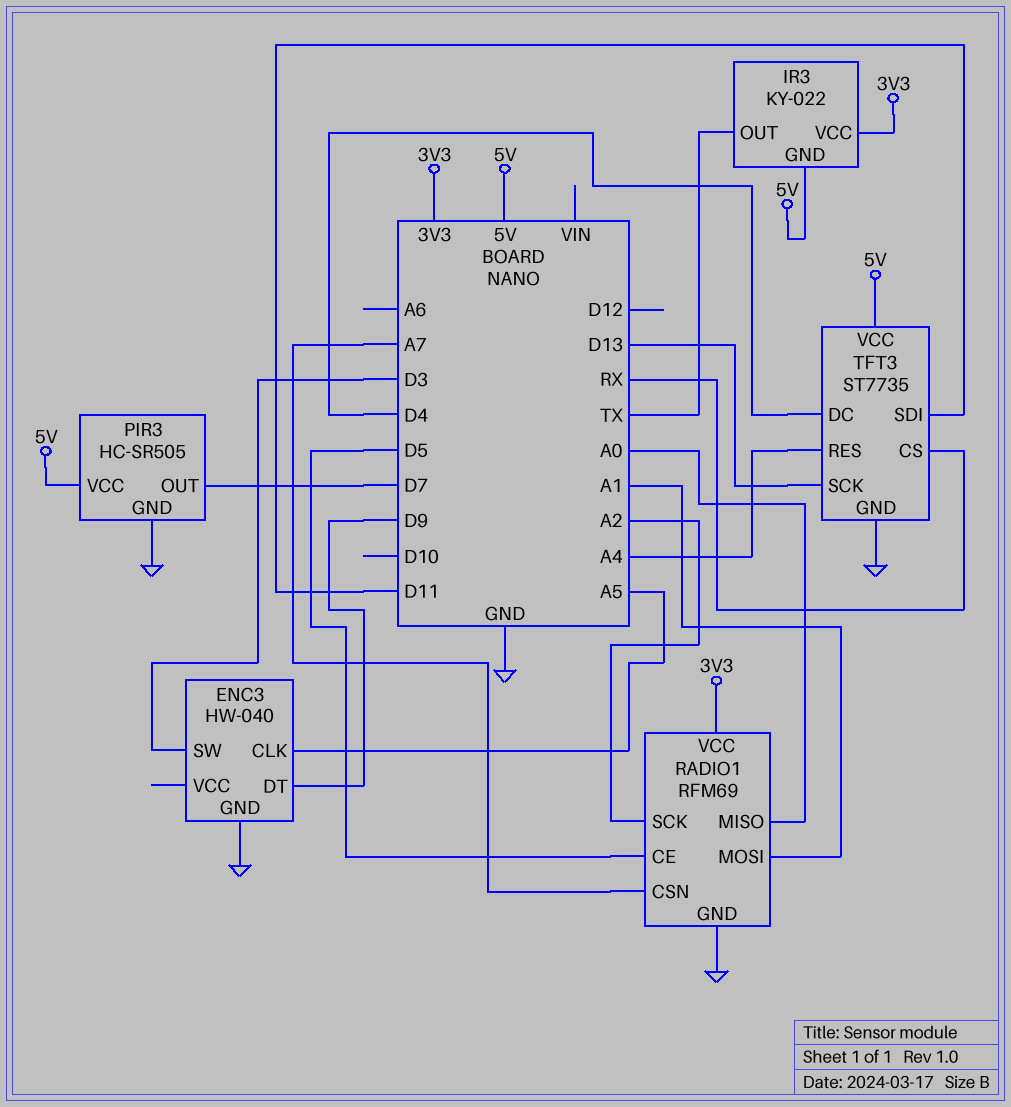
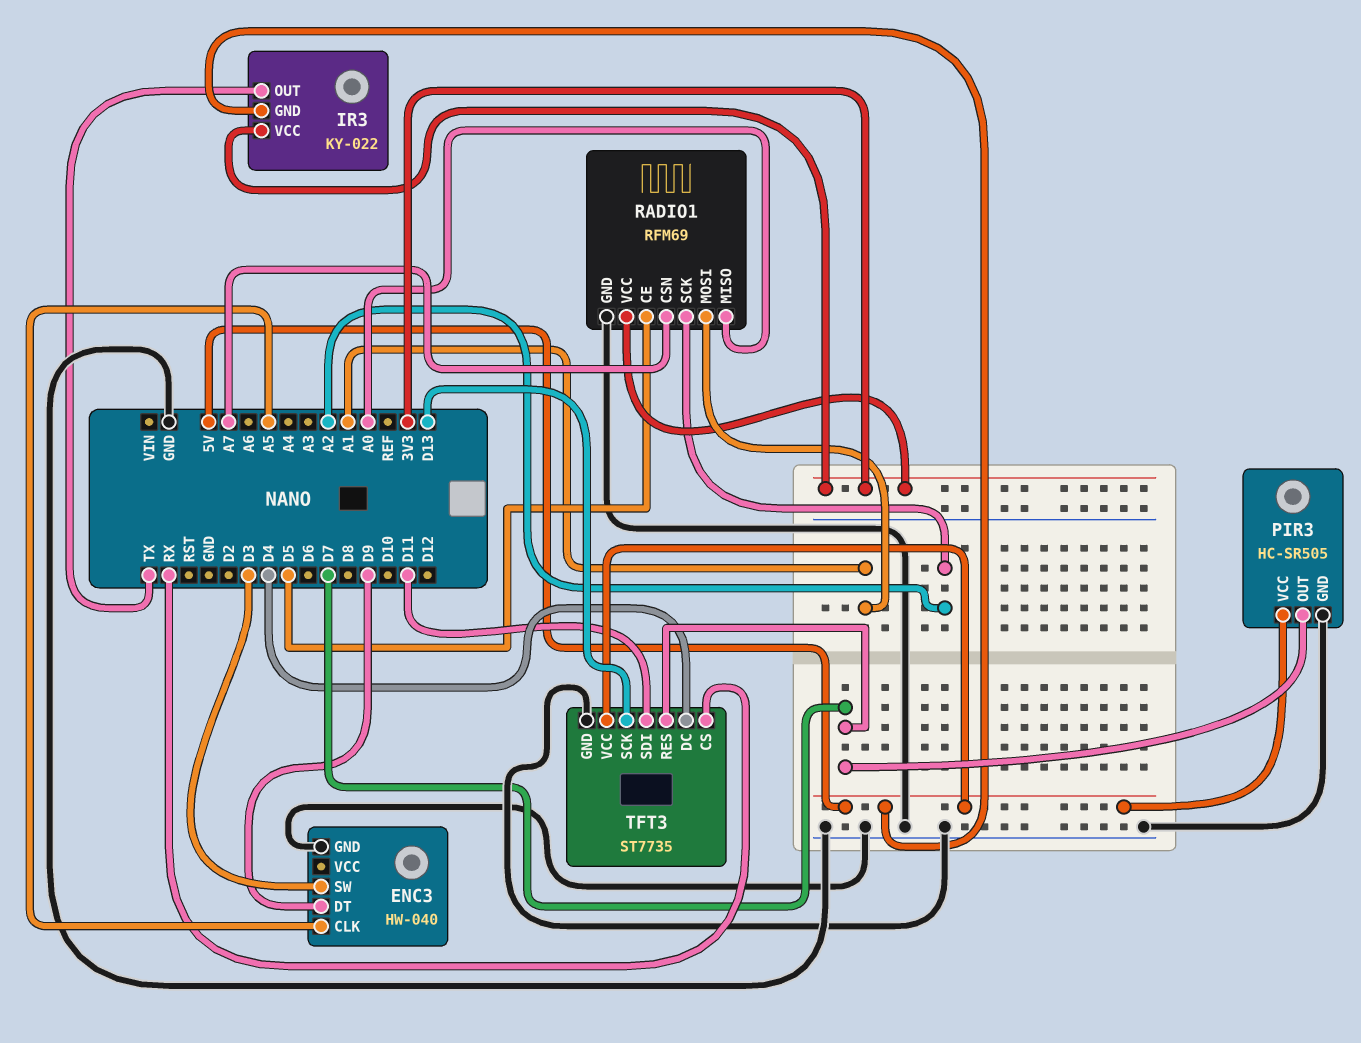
TFT3 pin RES: A4 -> D7

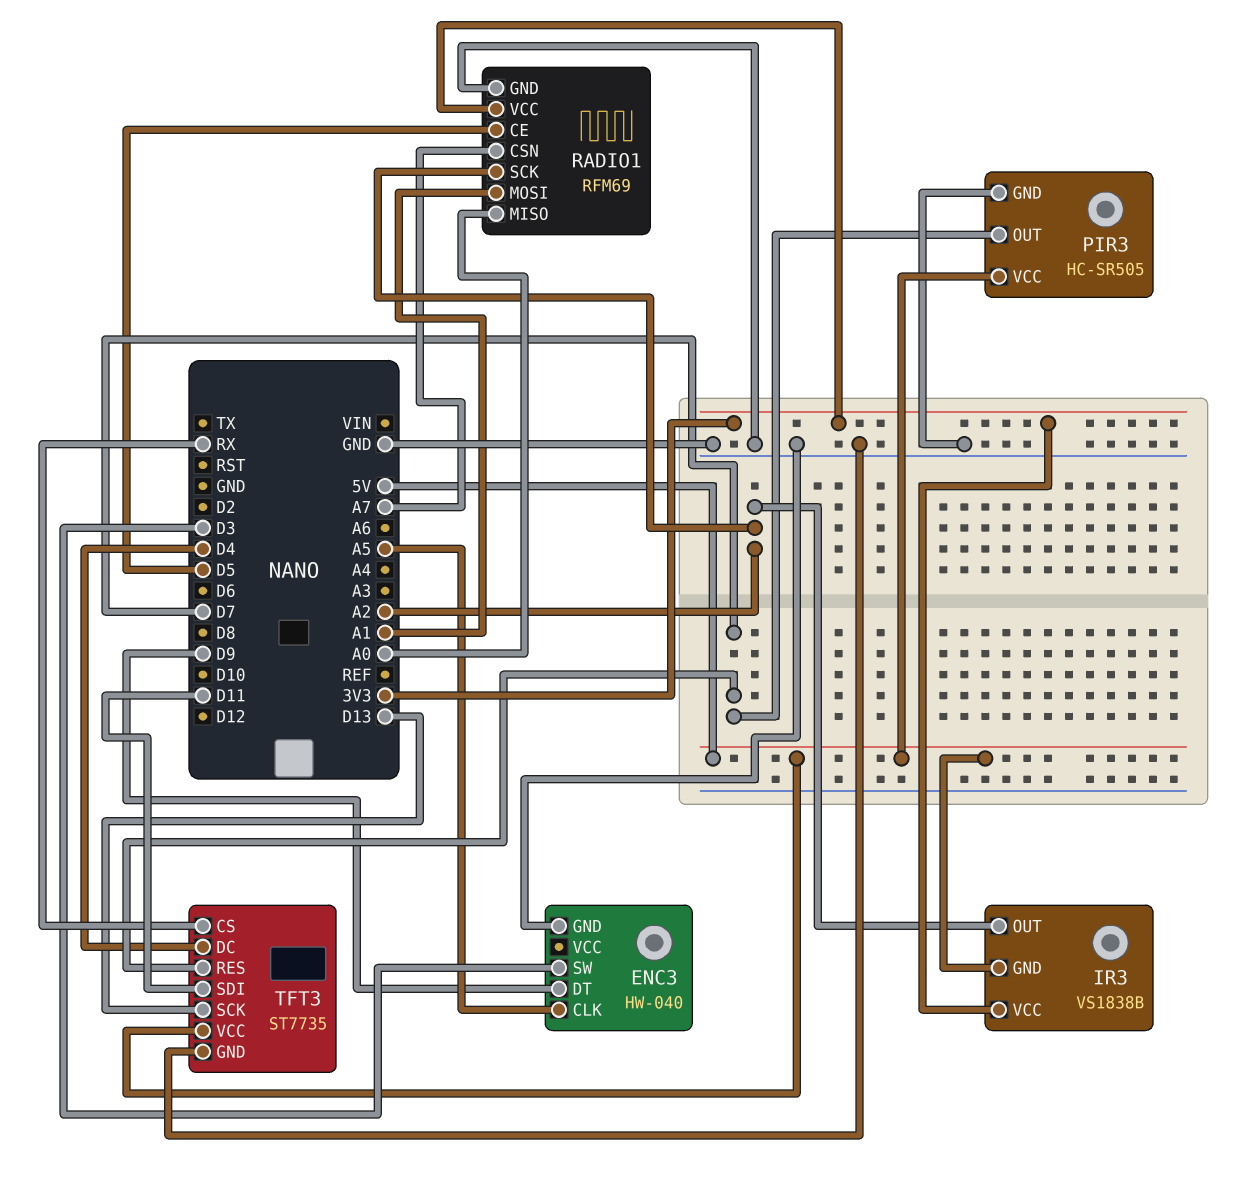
IR3: KY-022 -> VS1838B
IR3 pin OUT: TX -> A2

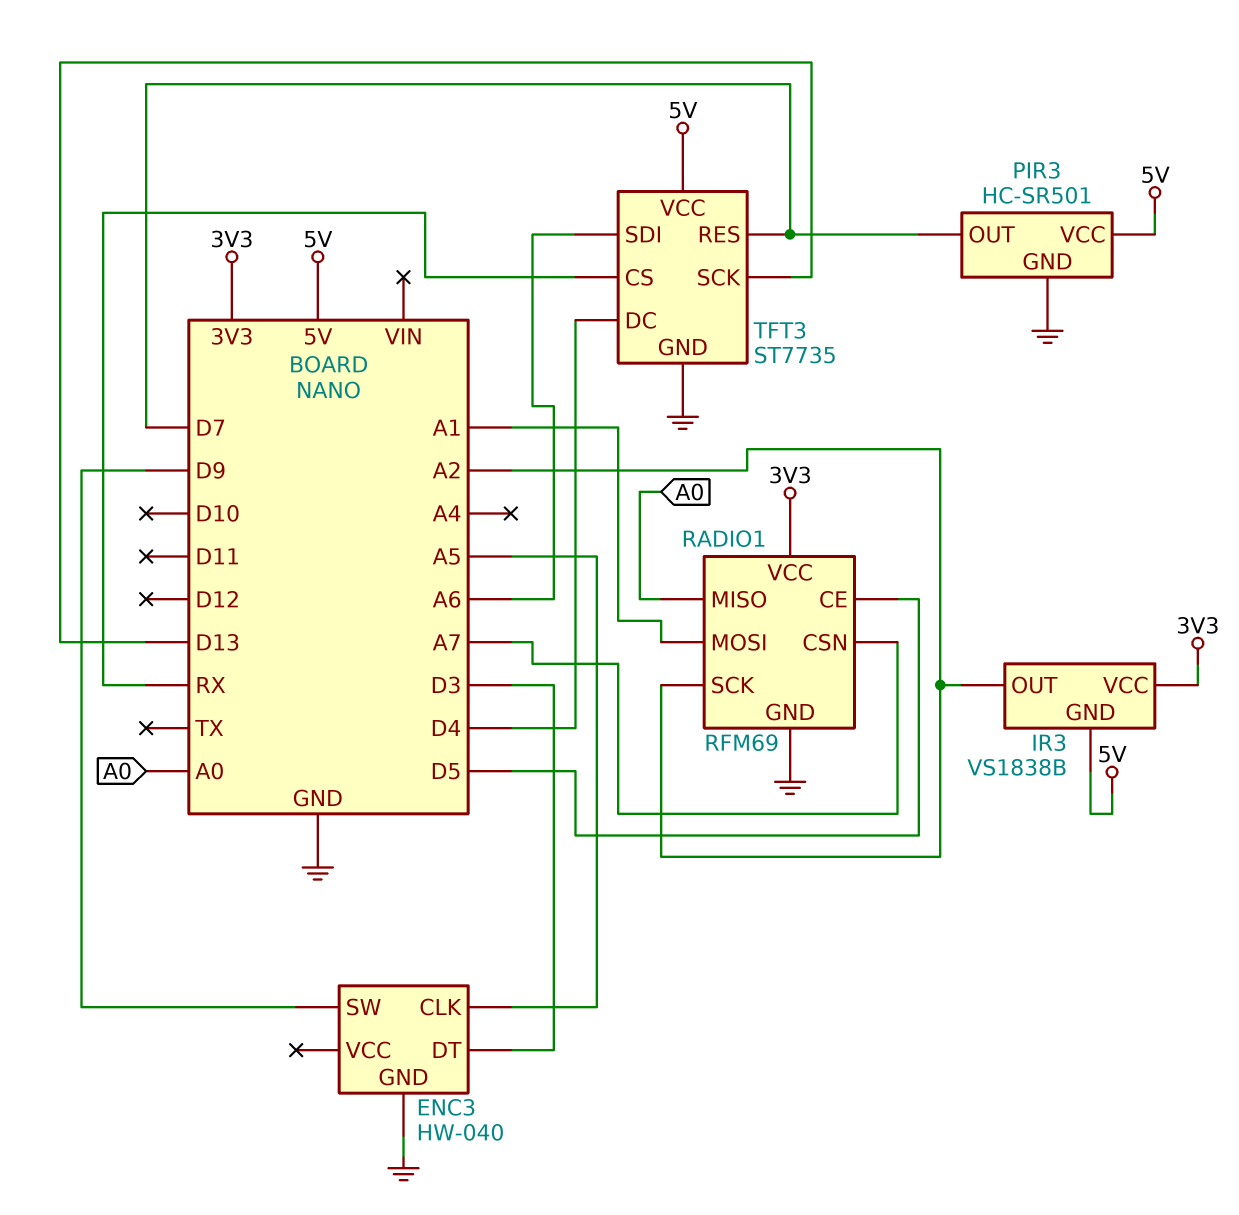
ENC3 pin DT: D9 -> D3
ENC3 pin SW: D3 -> D9
PIR3: HC-SR505 -> HC-SR501
TFT3 pin SDI: D11 -> A6

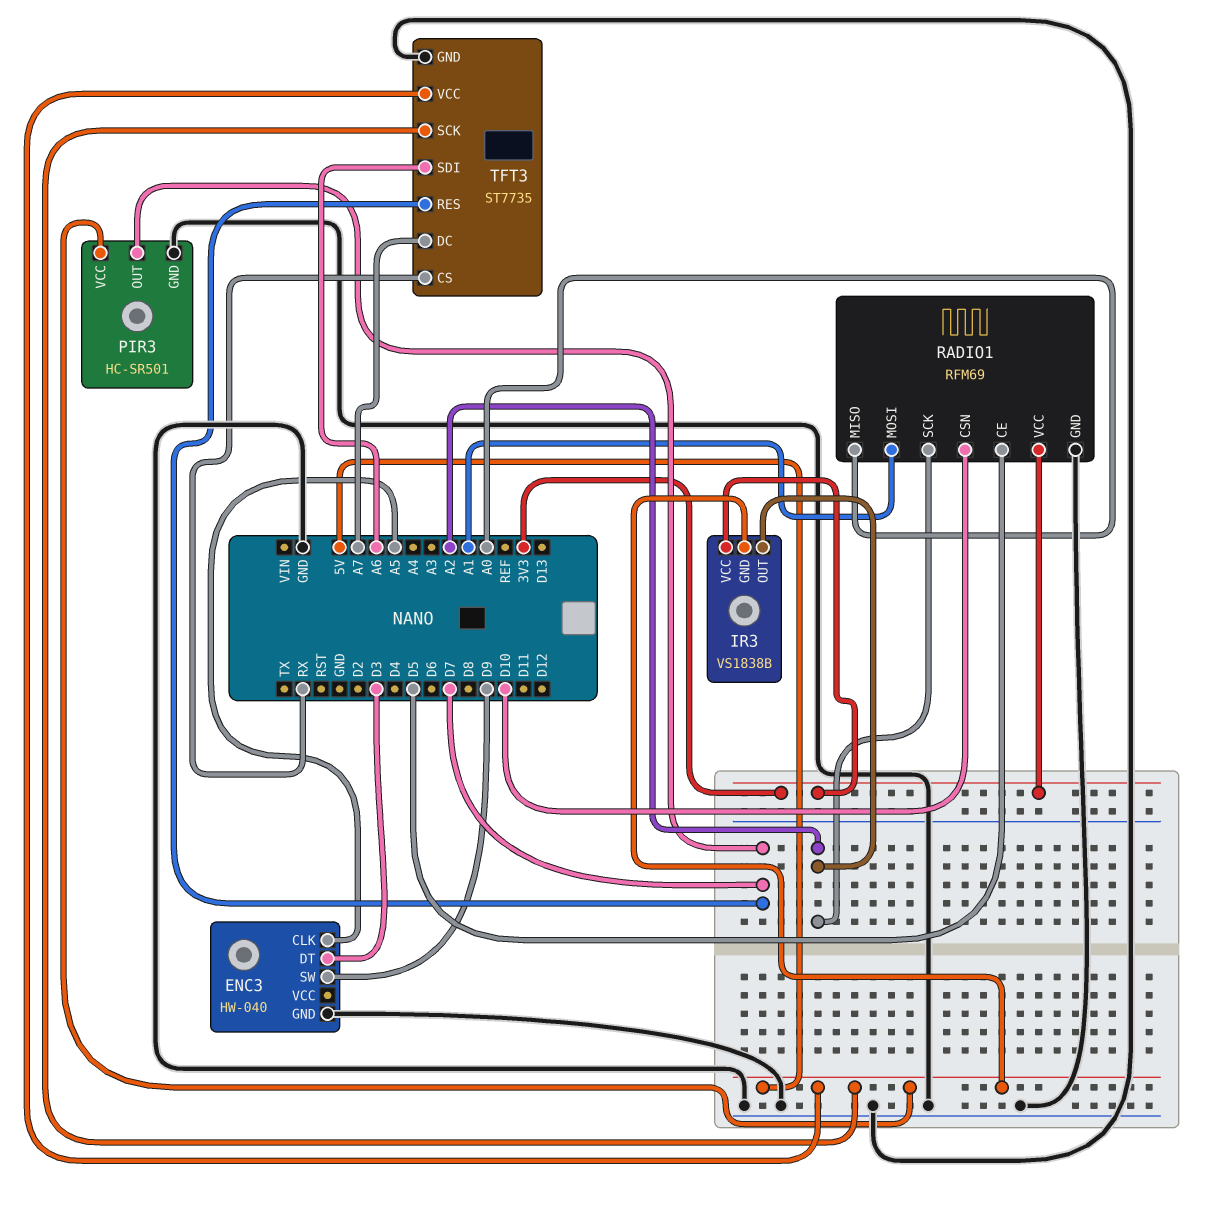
RADIO1 pin CSN: A7 -> D10
TFT3 pin DC: D4 -> A7
TFT3 pin SCK: D13 -> 5V

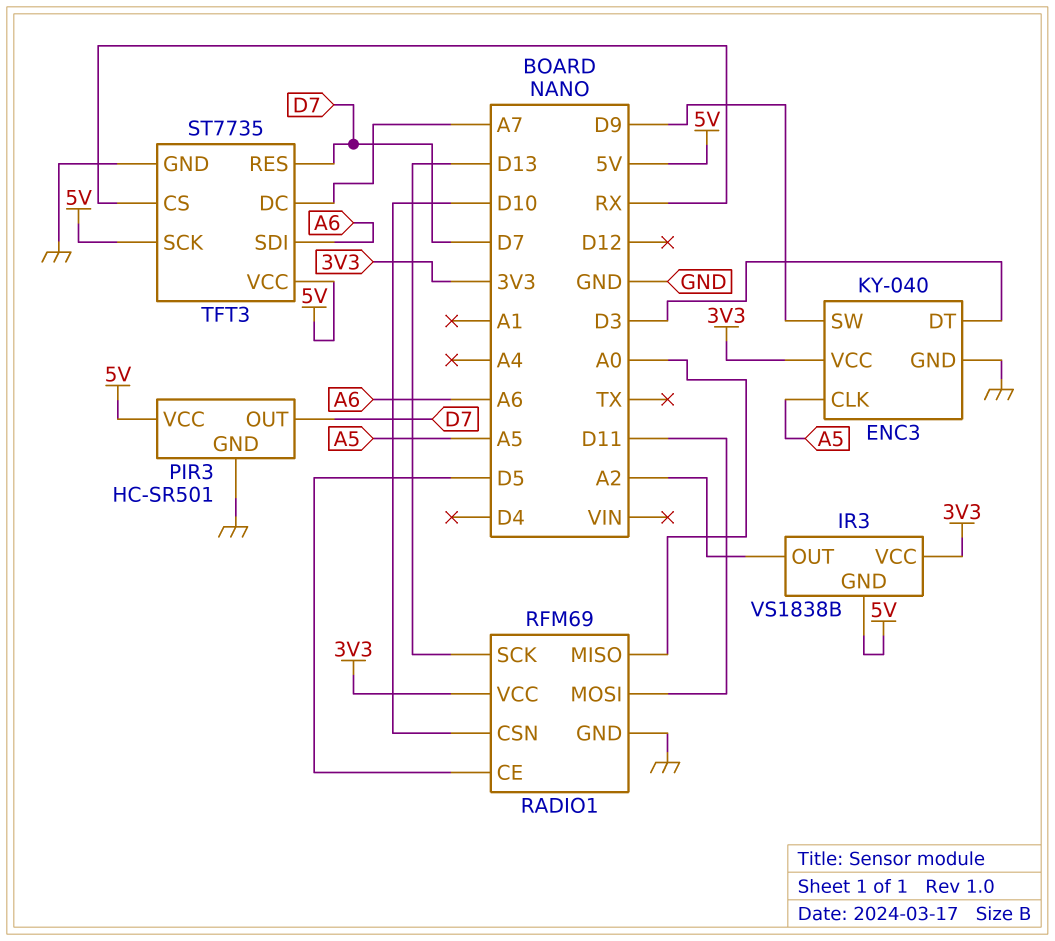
ENC3: HW-040 -> KY-040
ENC3 pin VCC: none -> 3V3
RADIO1 pin MOSI: A1 -> D11
RADIO1 pin SCK: A2 -> D13

